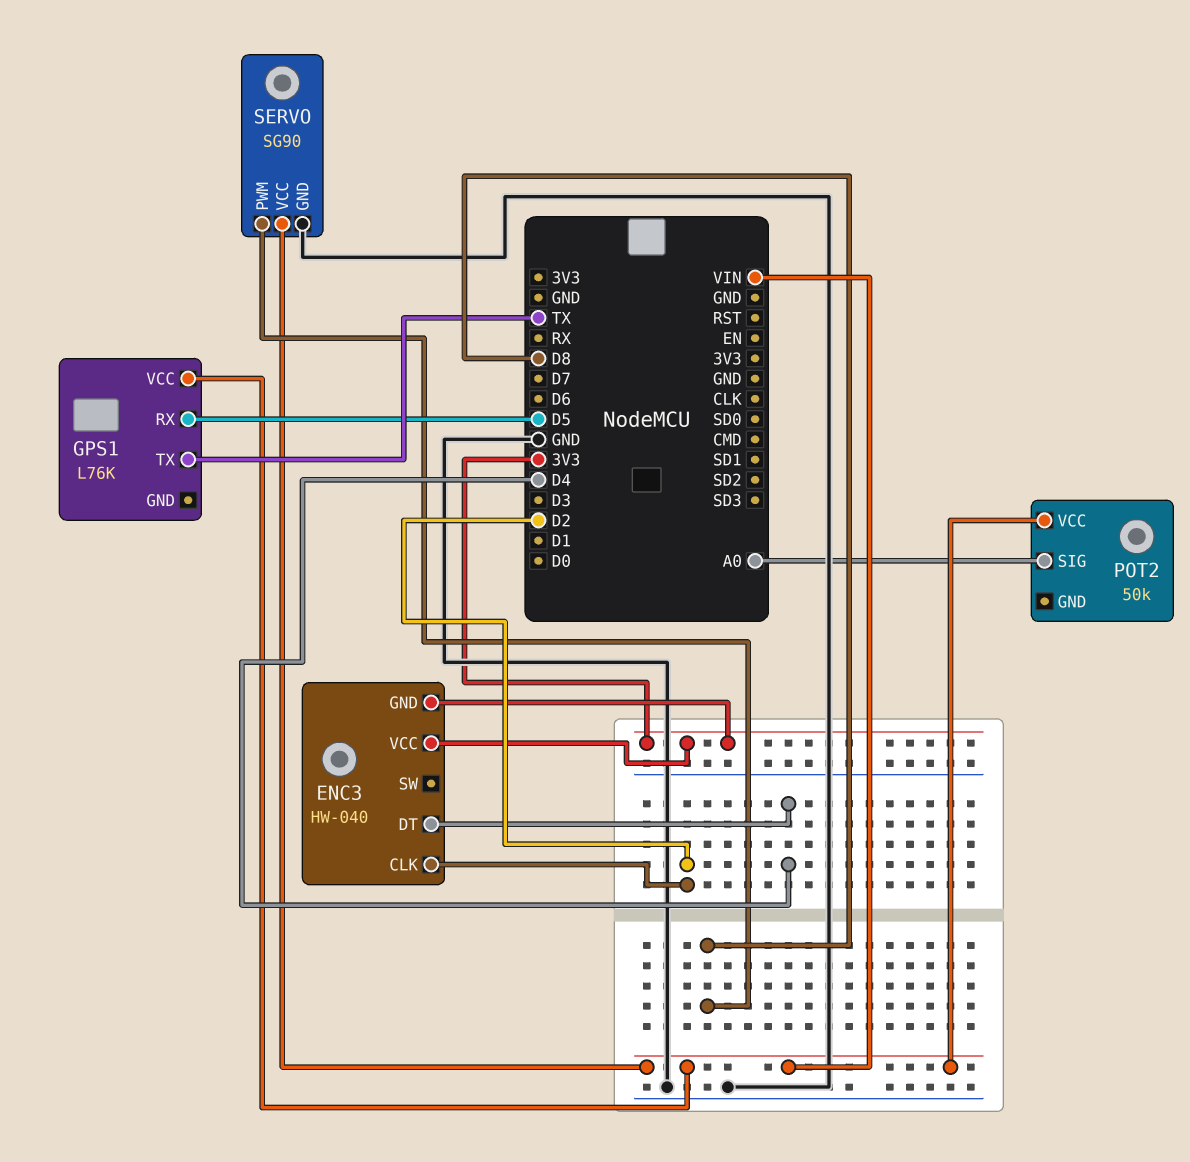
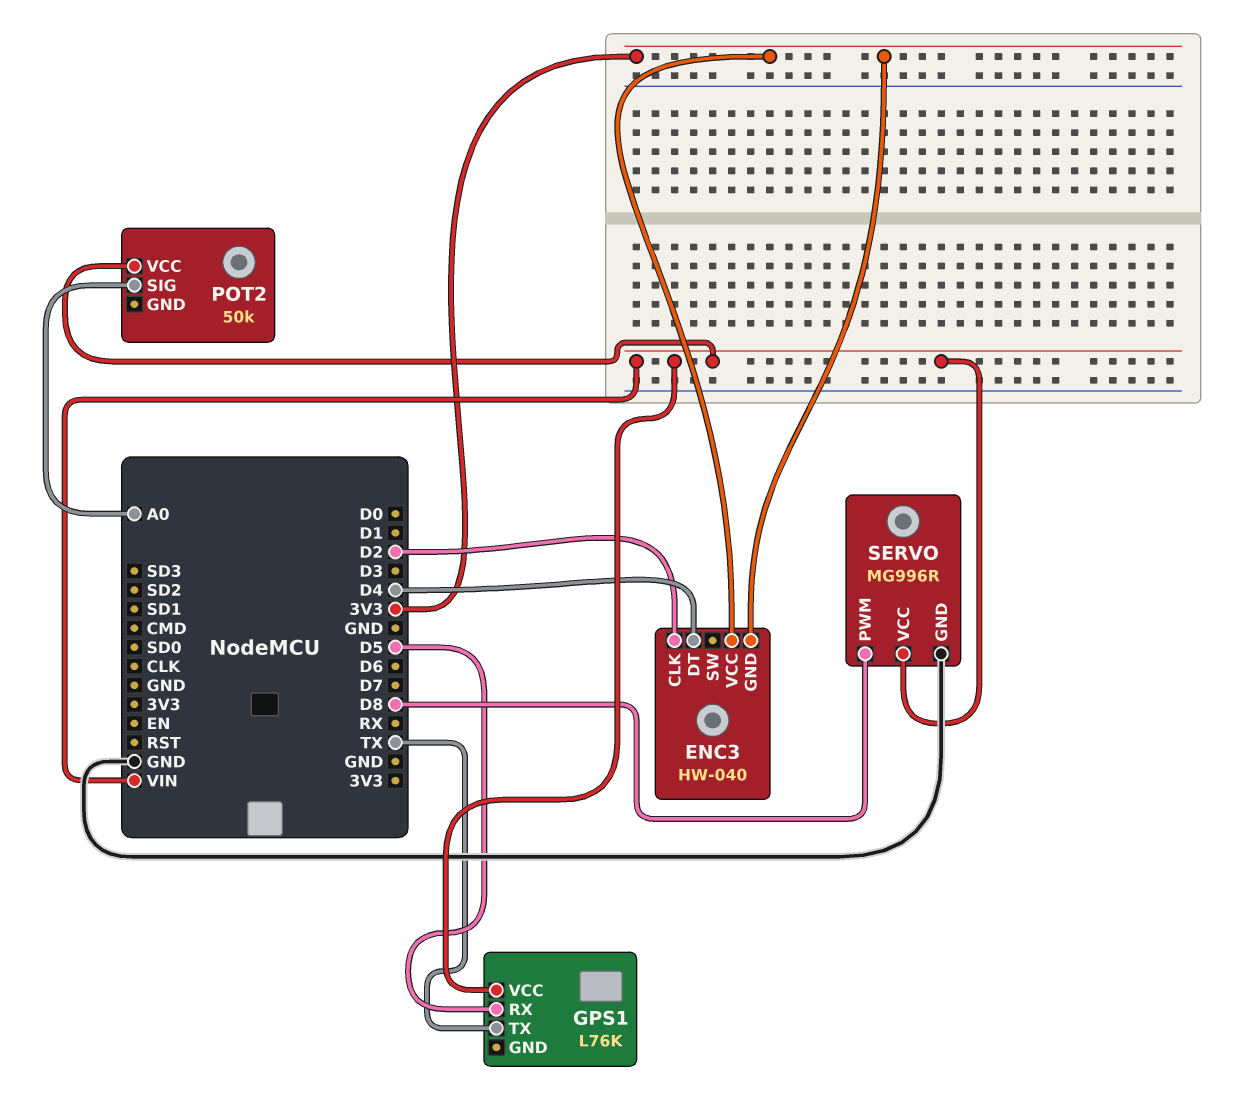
SERVO: SG90 -> MG996R

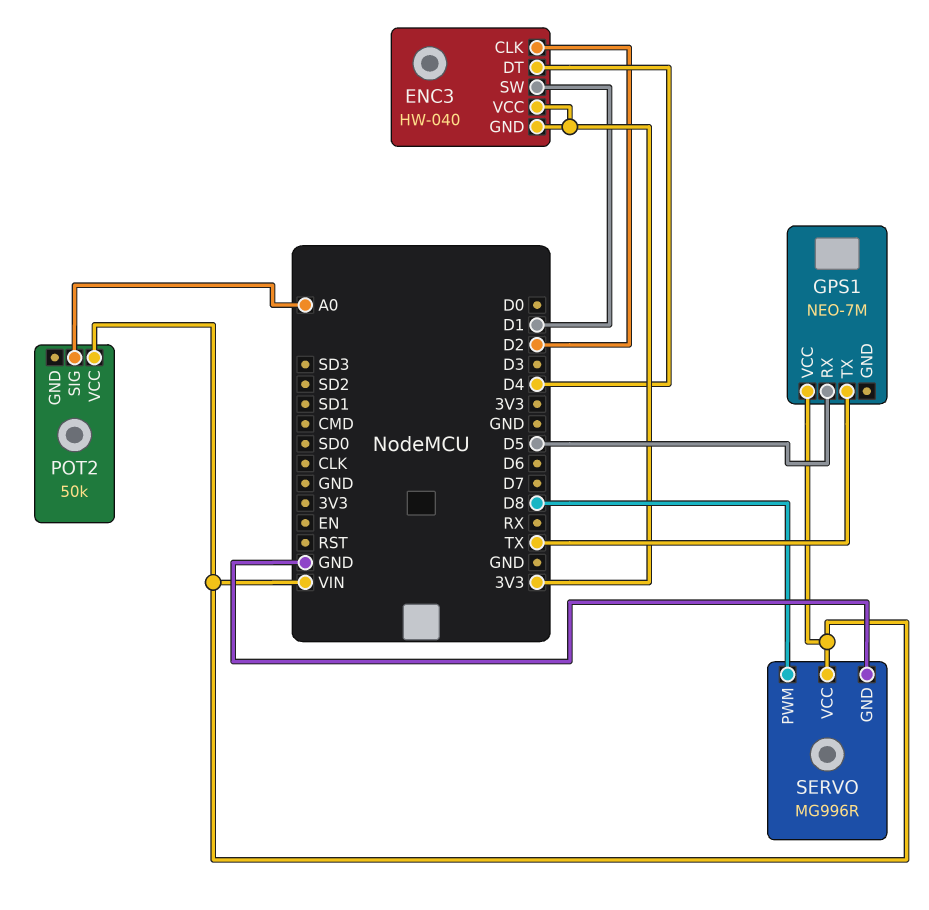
ENC3 pin SW: none -> D1
GPS1: L76K -> NEO-7M

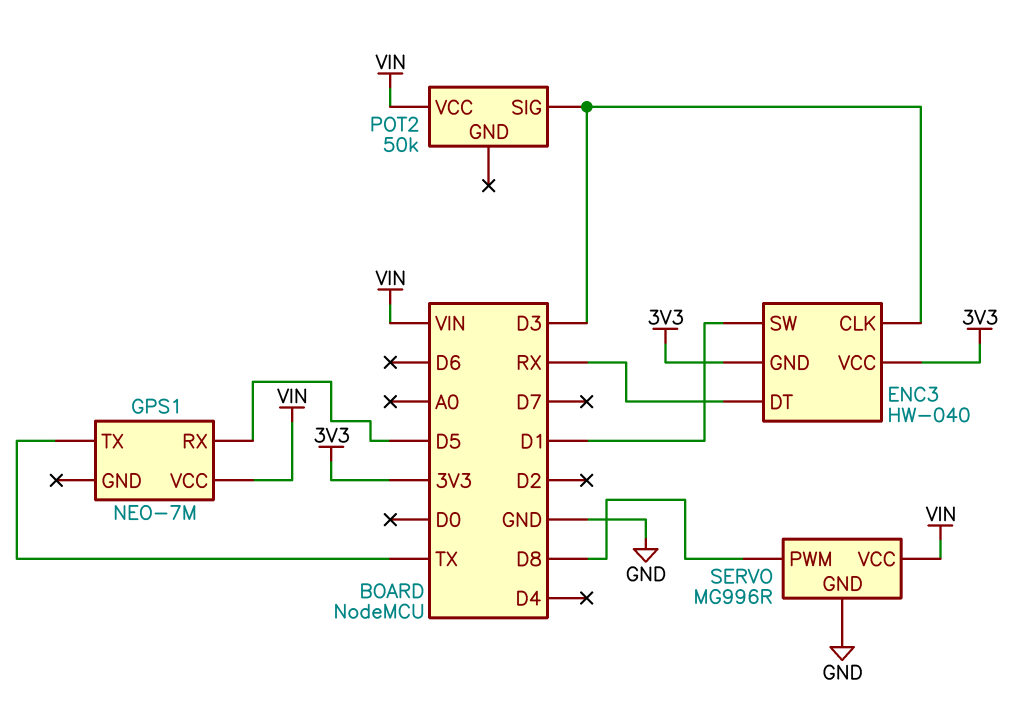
ENC3 pin CLK: D2 -> D3
ENC3 pin DT: D4 -> RX
POT2 pin SIG: A0 -> D3

